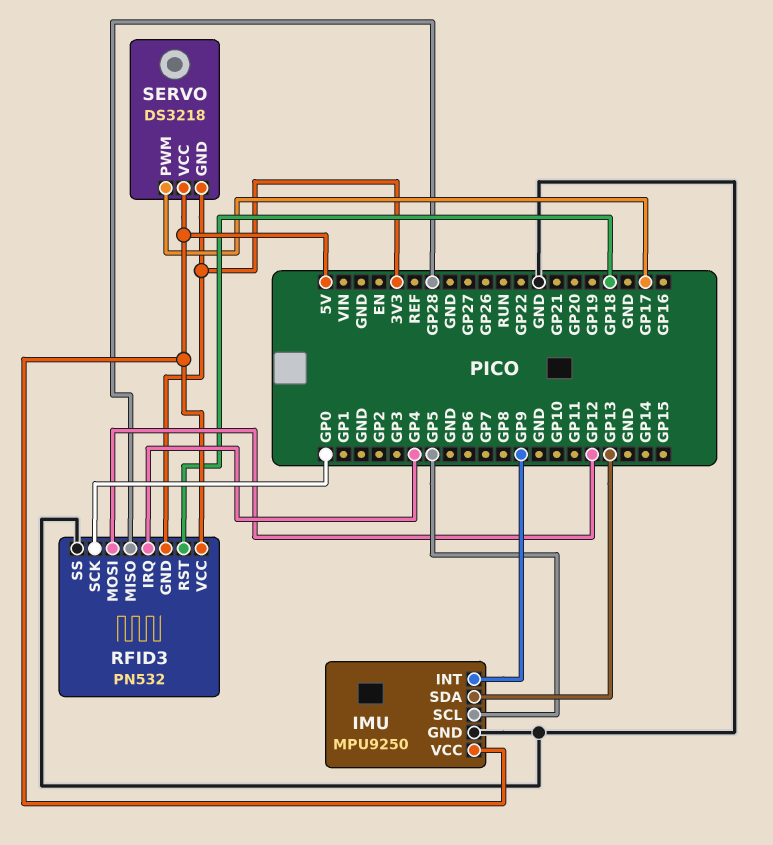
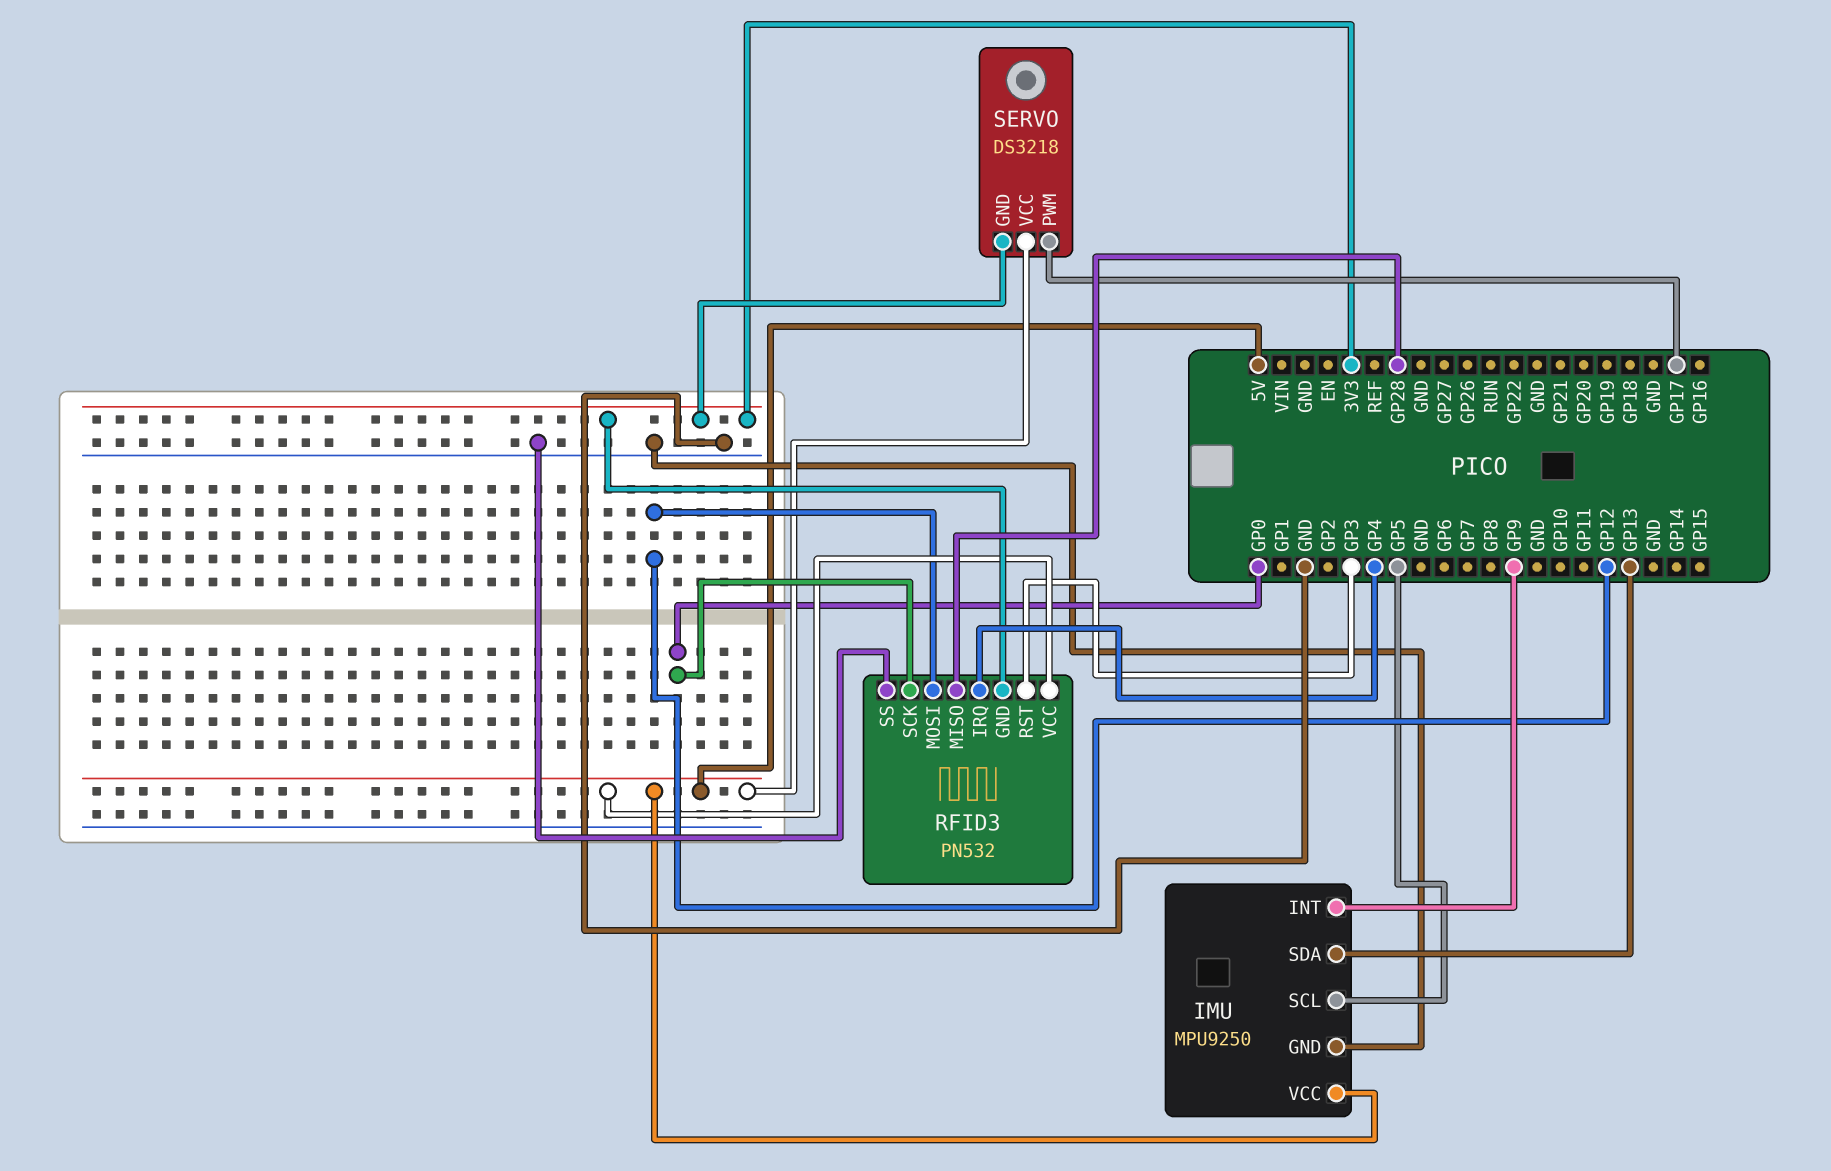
RFID3 pin RST: GP18 -> GP3

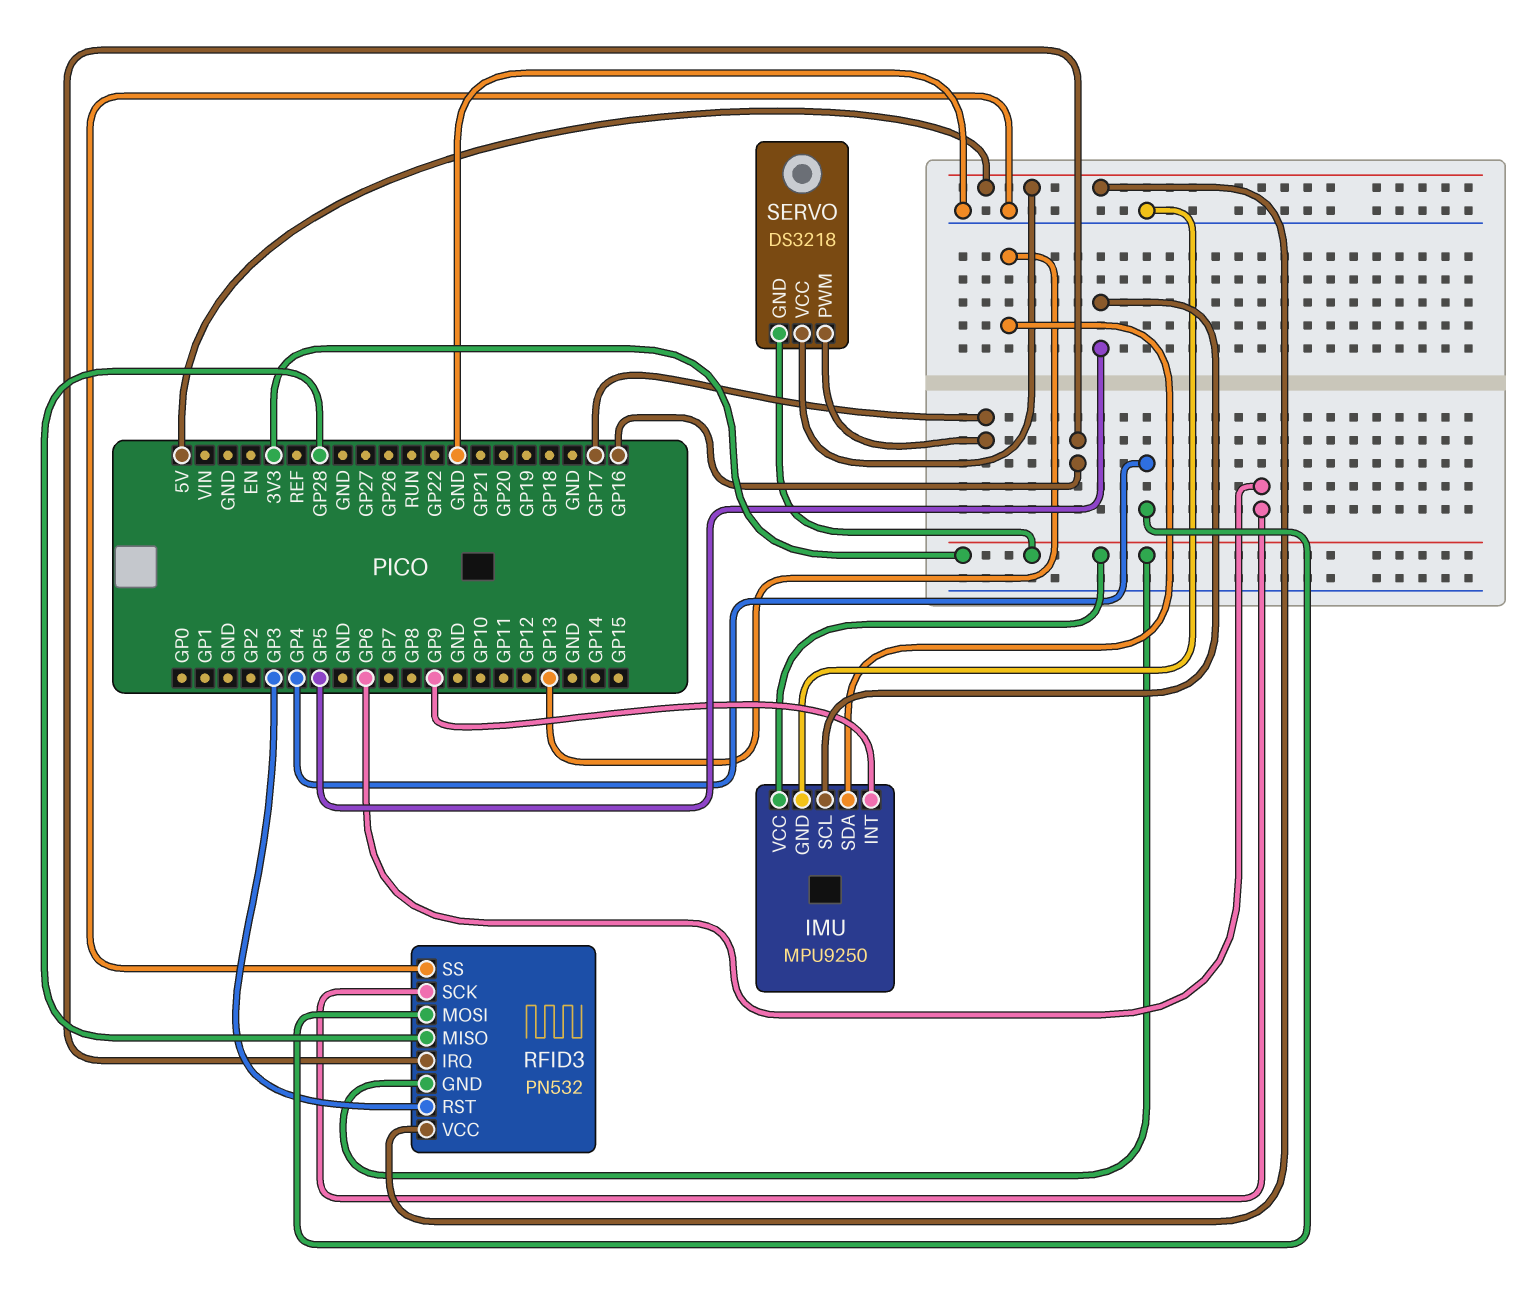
IMU pin VCC: 5V -> 3V3
RFID3 pin IRQ: GP4 -> GP16
RFID3 pin MOSI: GP12 -> GP4
RFID3 pin SCK: GP0 -> GP6

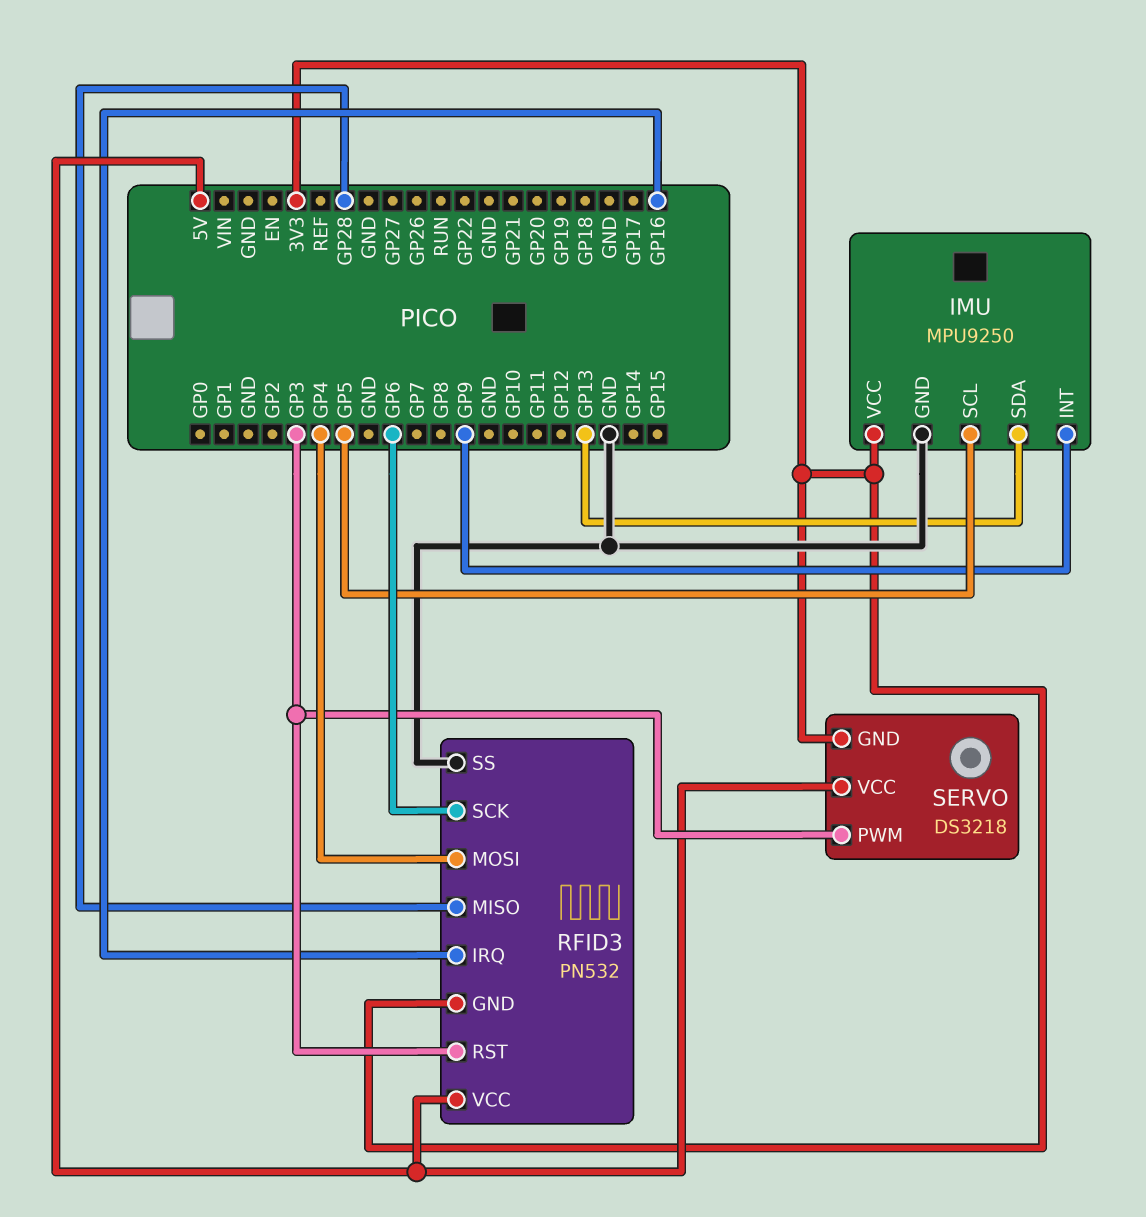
SERVO pin PWM: GP17 -> GP3

